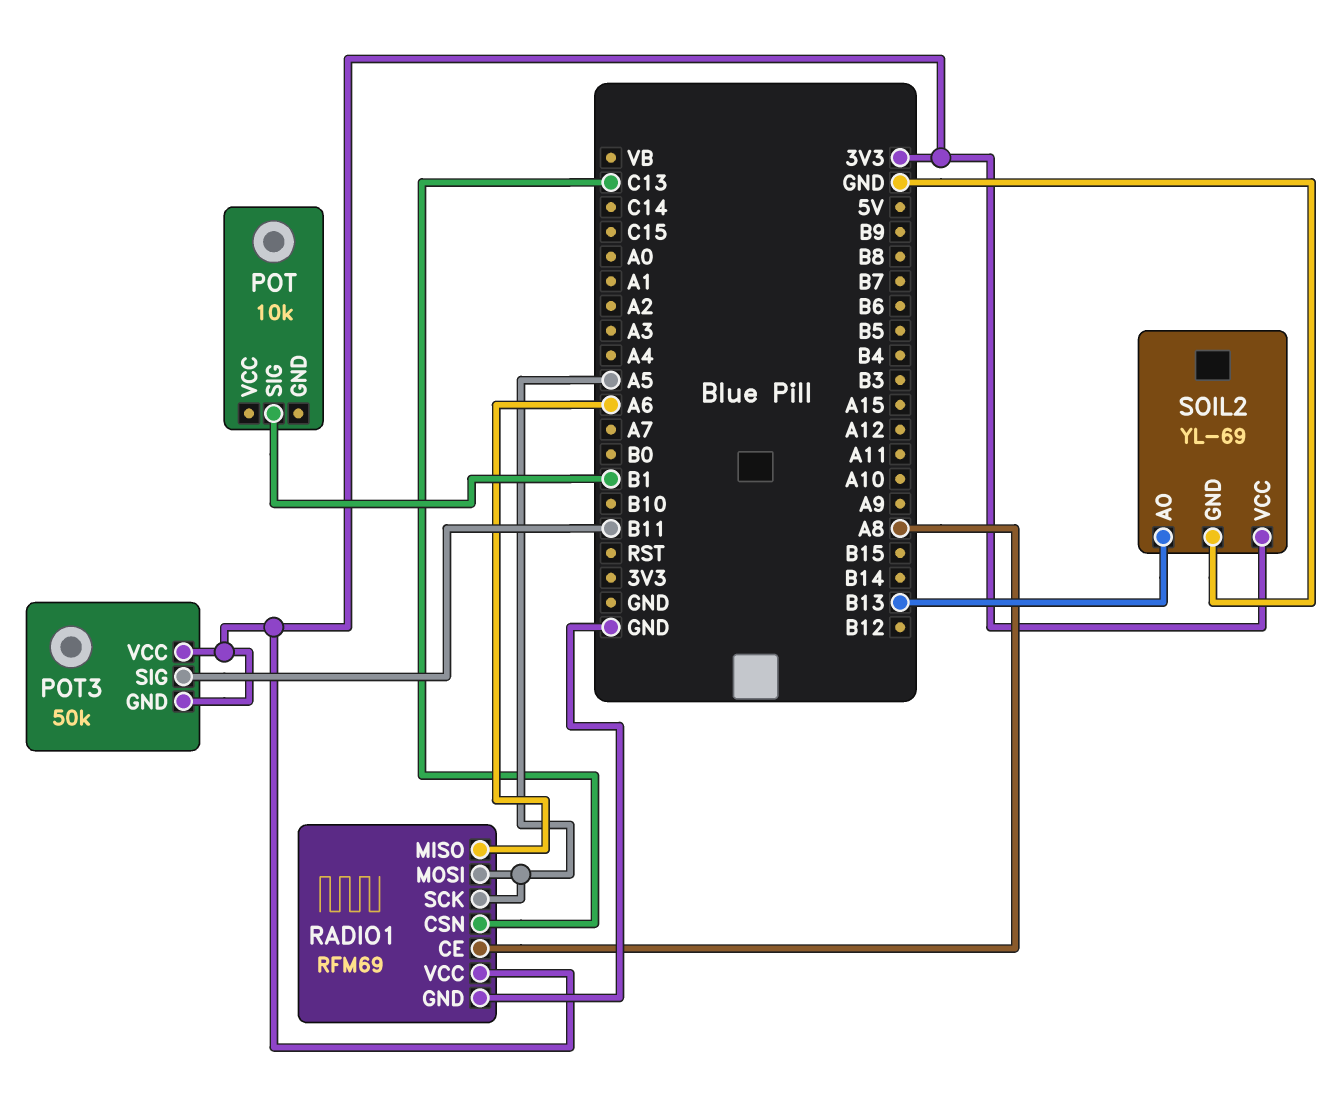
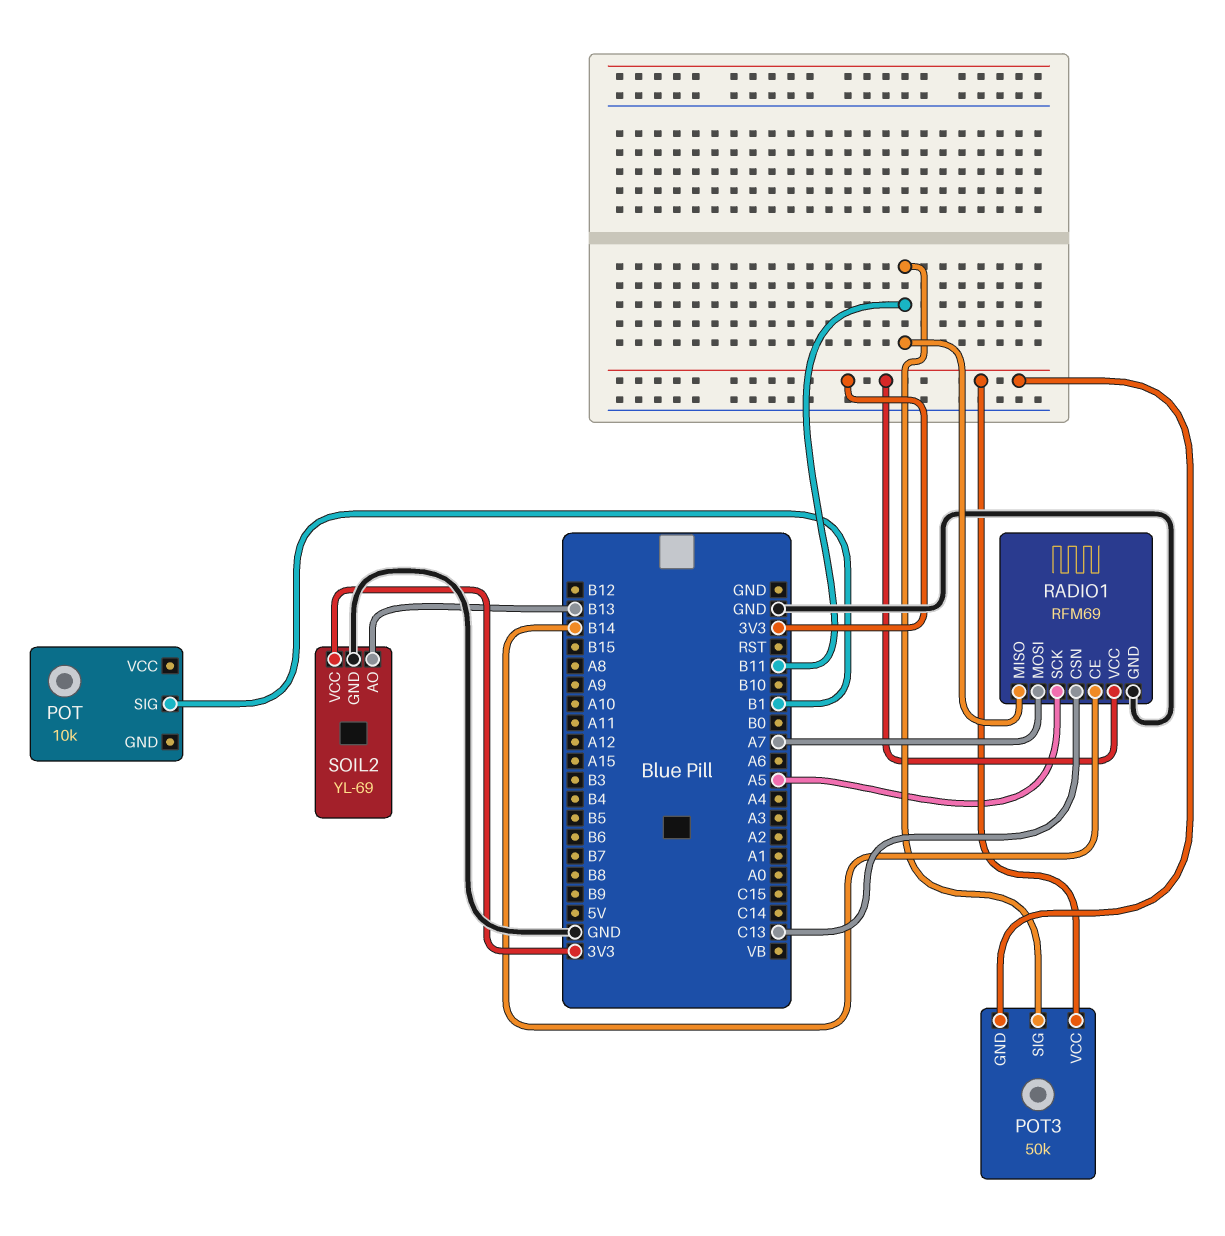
RADIO1 pin CE: A8 -> B14
RADIO1 pin MISO: A6 -> B11
RADIO1 pin MOSI: A5 -> A7

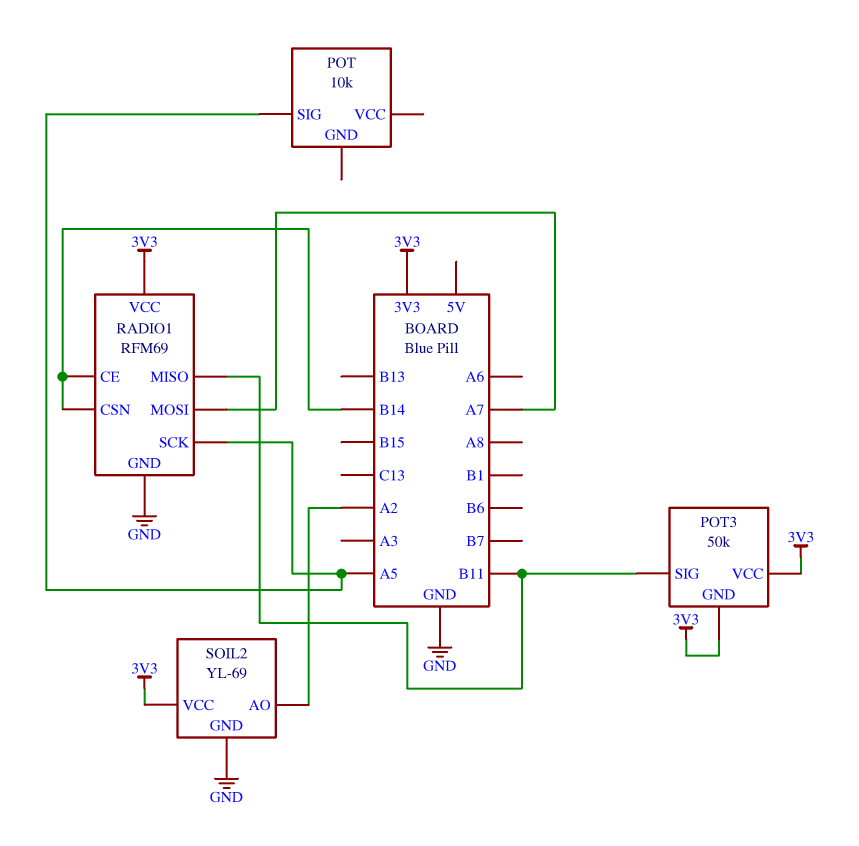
POT pin SIG: B1 -> A5
RADIO1 pin CSN: C13 -> B14
SOIL2 pin AO: B13 -> A2

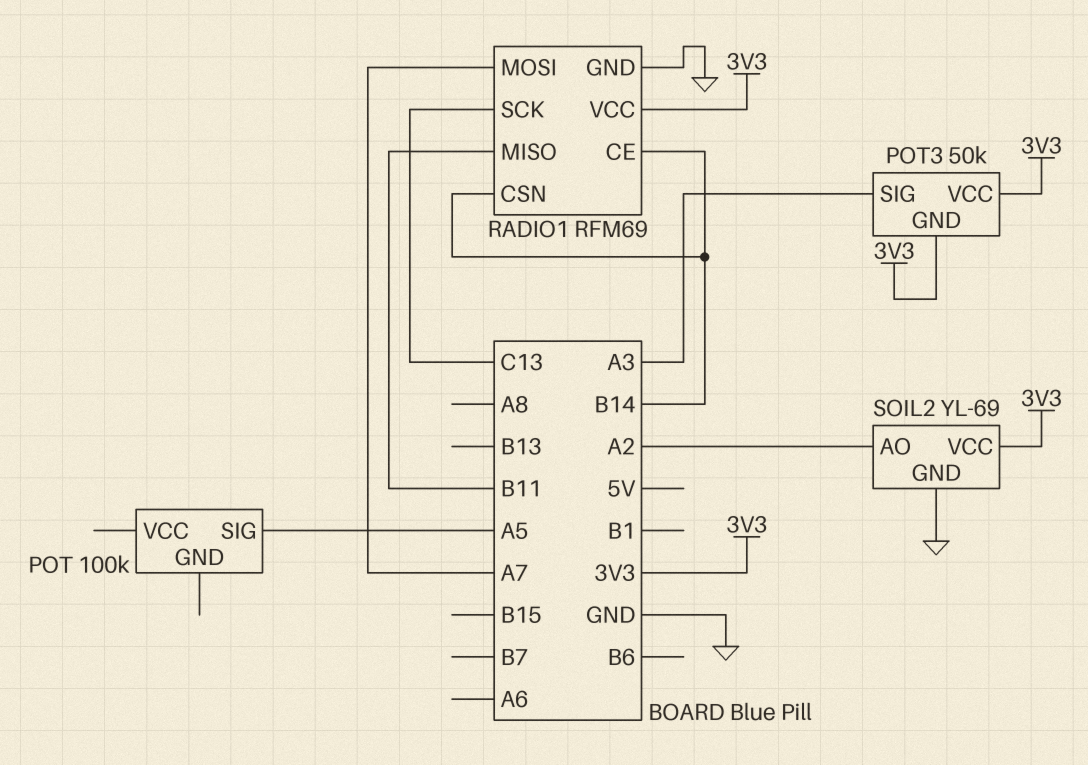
POT: 10k -> 100k
POT3 pin SIG: B11 -> A3
RADIO1 pin SCK: A5 -> C13

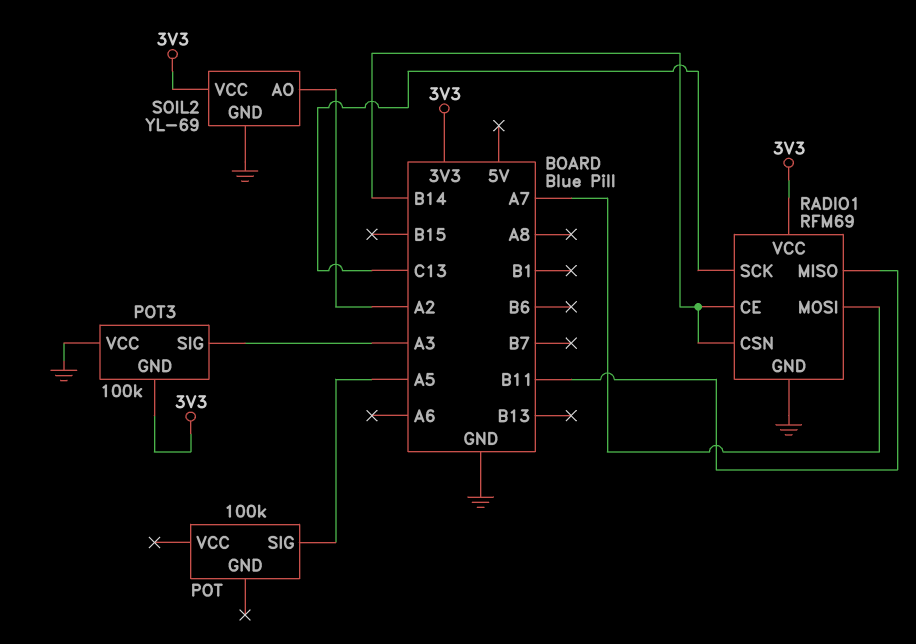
POT3: 50k -> 100k
POT3 pin VCC: 3V3 -> GND

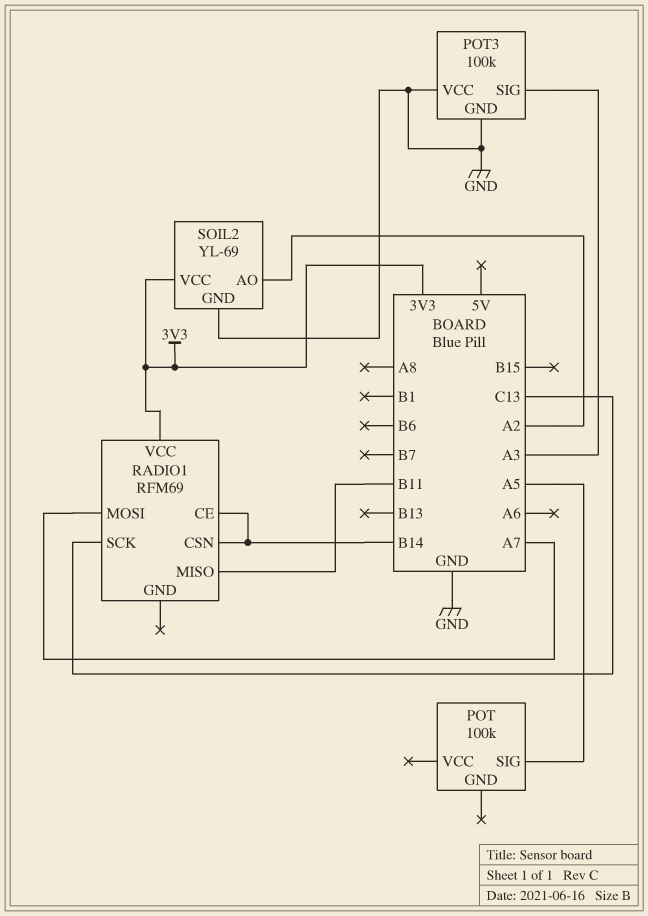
POT3 pin GND: 3V3 -> GND
RADIO1 pin GND: GND -> none

